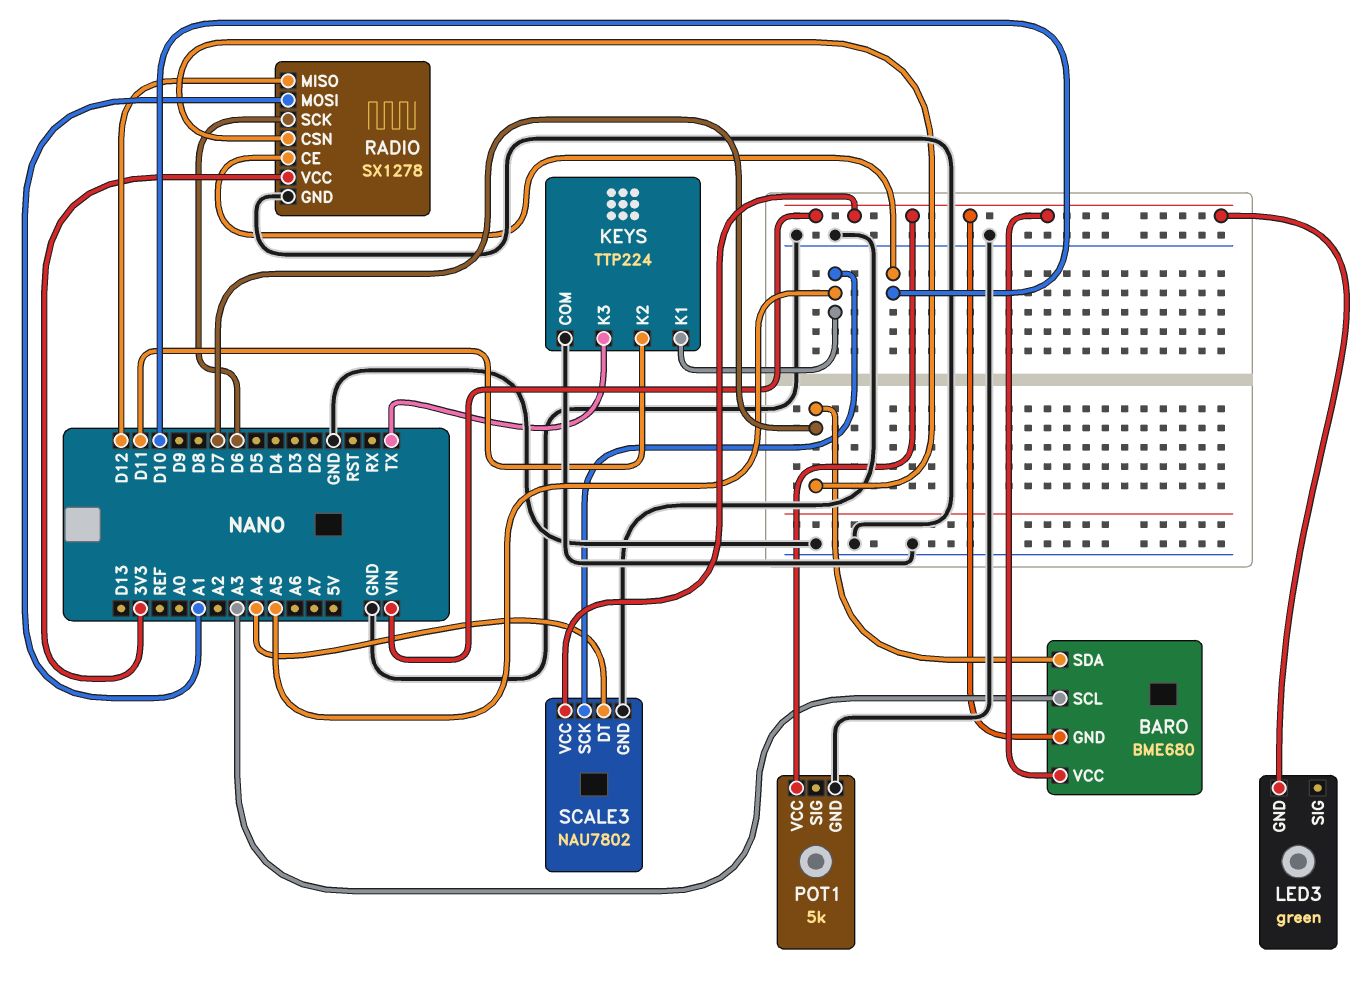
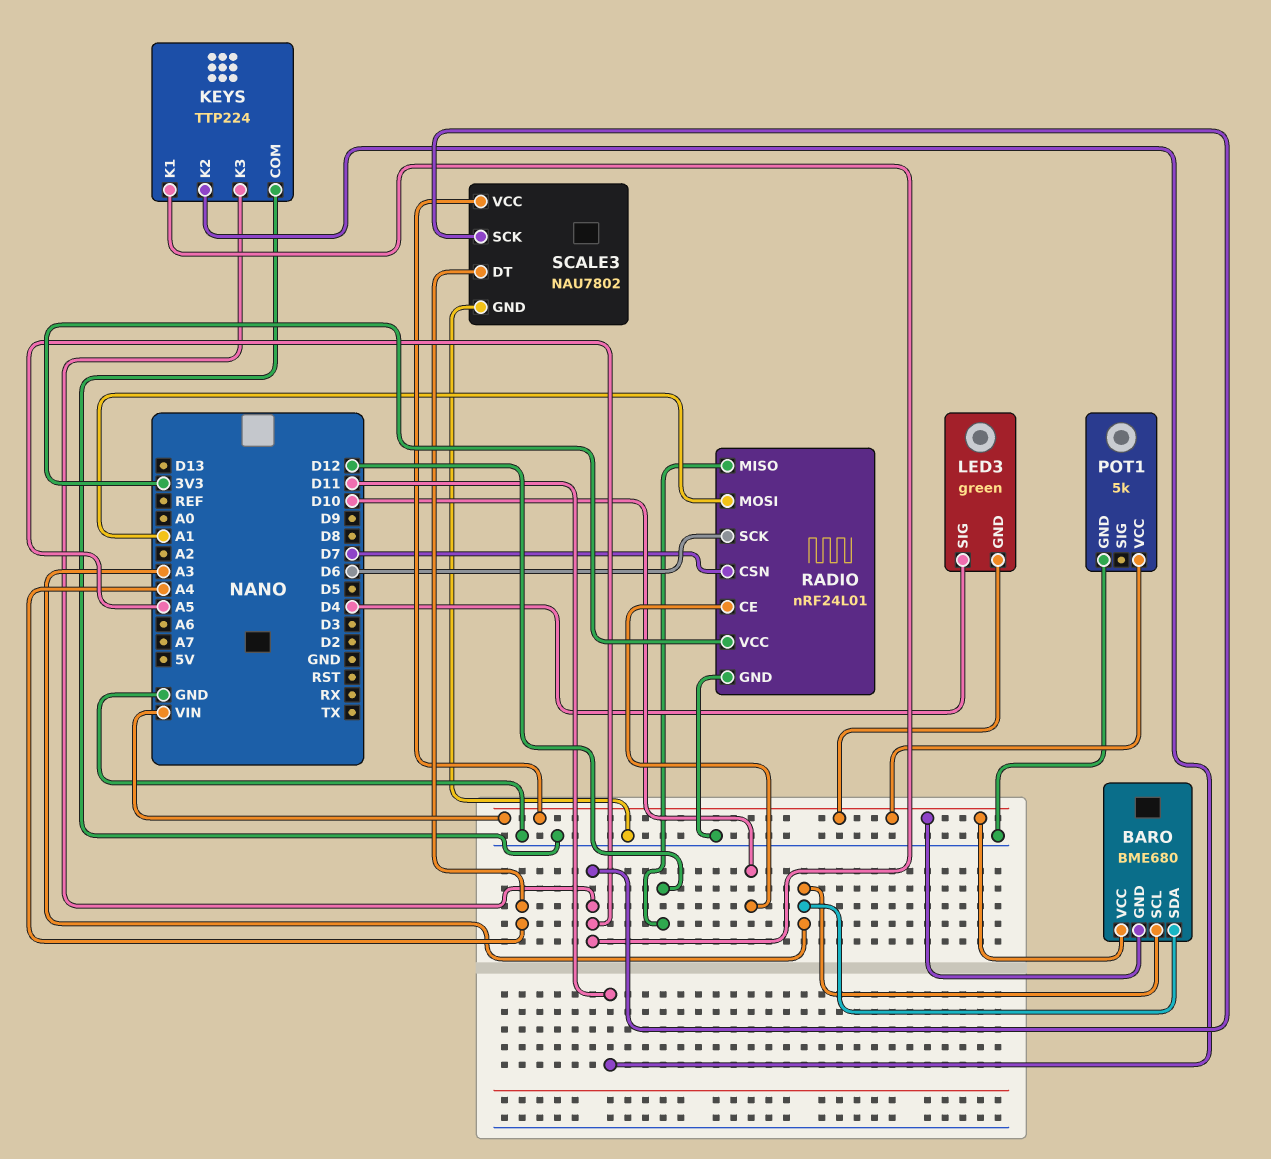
BARO pin SDA: D7 -> A3
KEYS pin K3: TX -> A5
LED3 pin SIG: none -> D4
RADIO: SX1278 -> nRF24L01

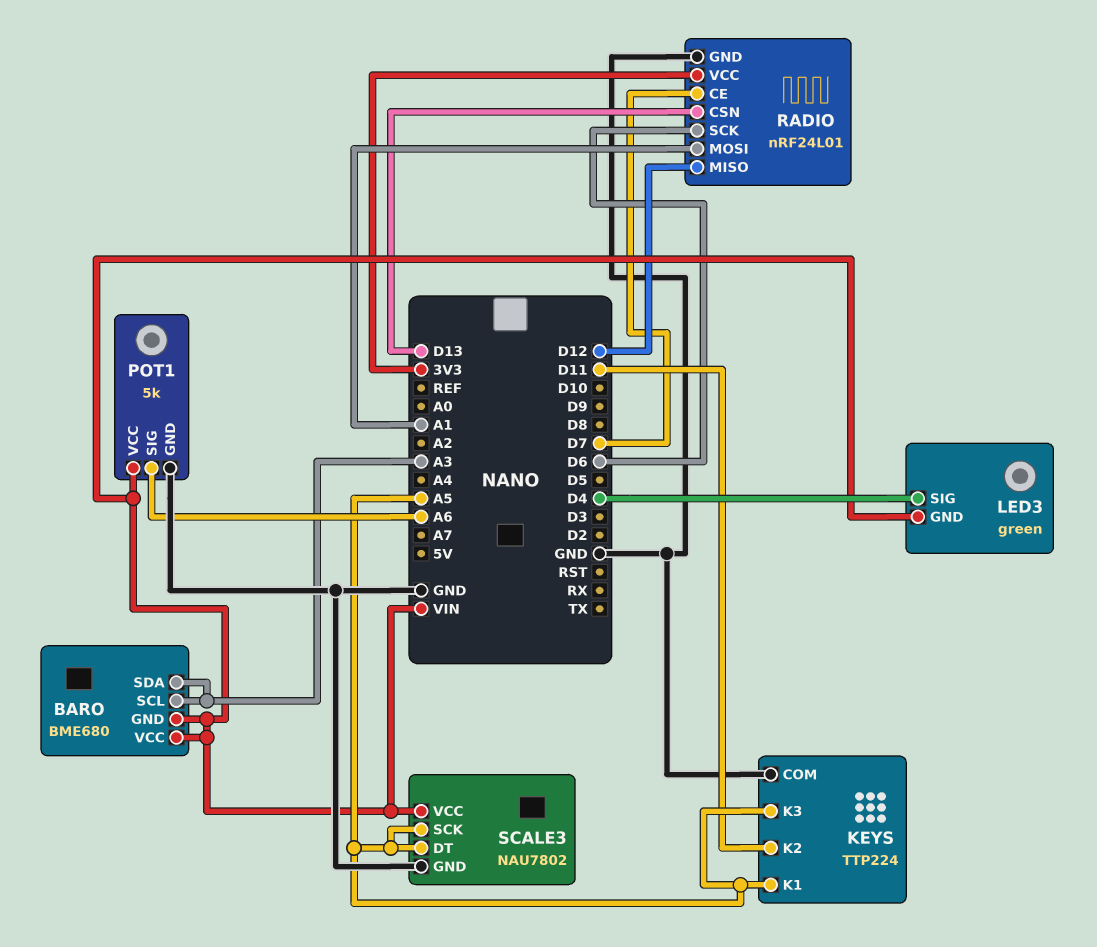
POT1 pin SIG: none -> A6
RADIO pin CE: D10 -> D7
RADIO pin CSN: D7 -> D13
SCALE3 pin DT: A4 -> A5

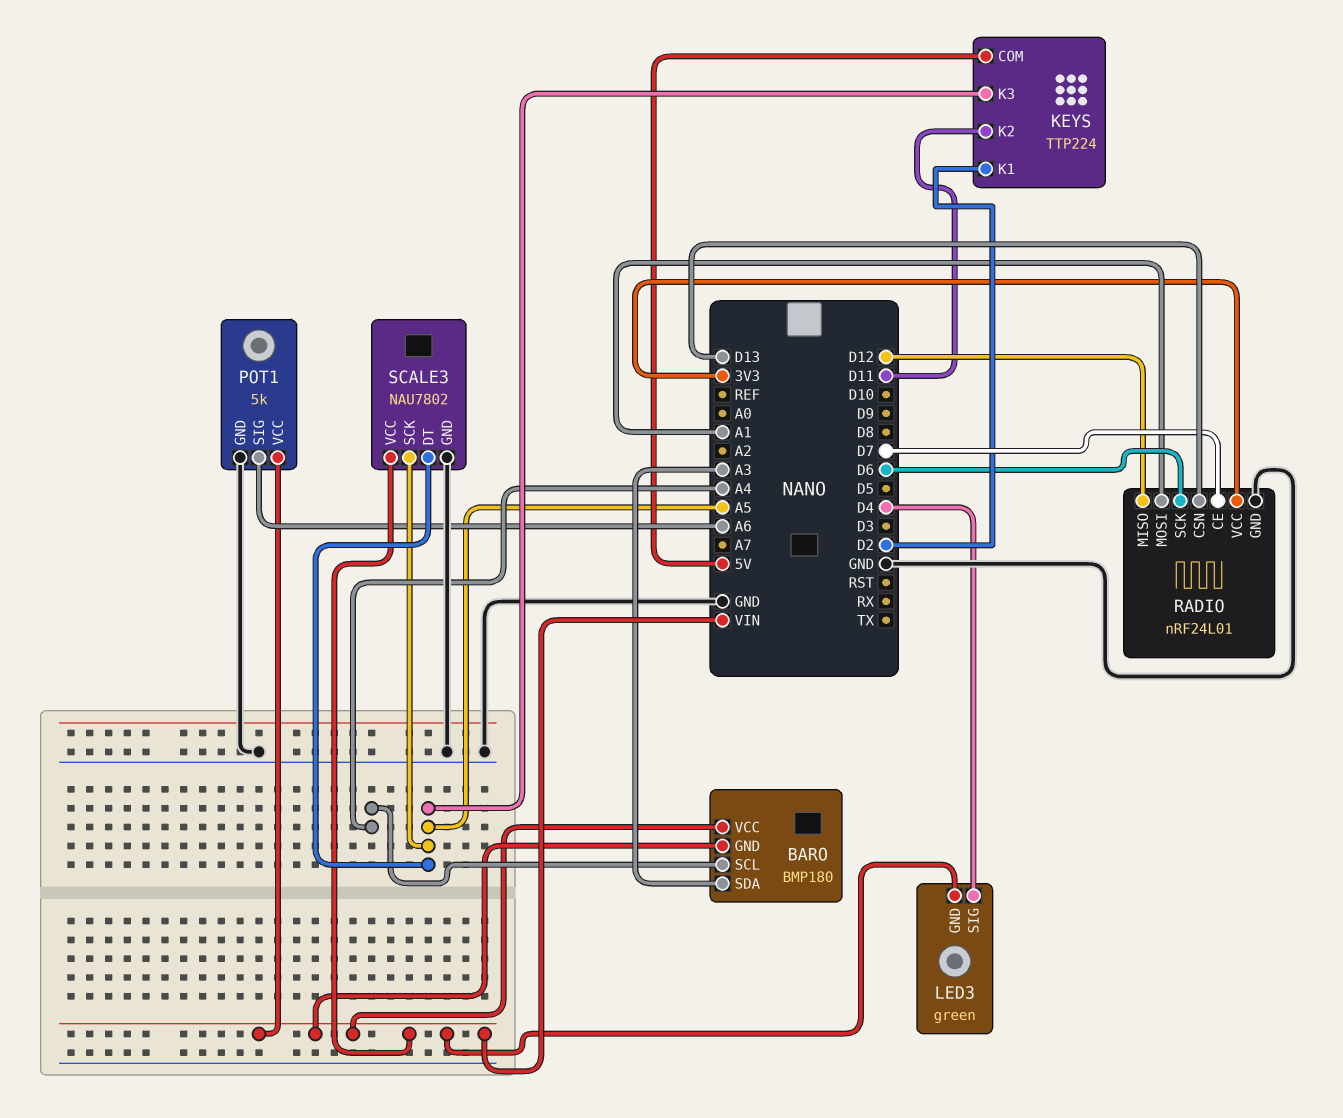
BARO: BME680 -> BMP180
BARO pin SCL: A3 -> A4
KEYS pin COM: GND -> 5V
KEYS pin K1: A5 -> D2

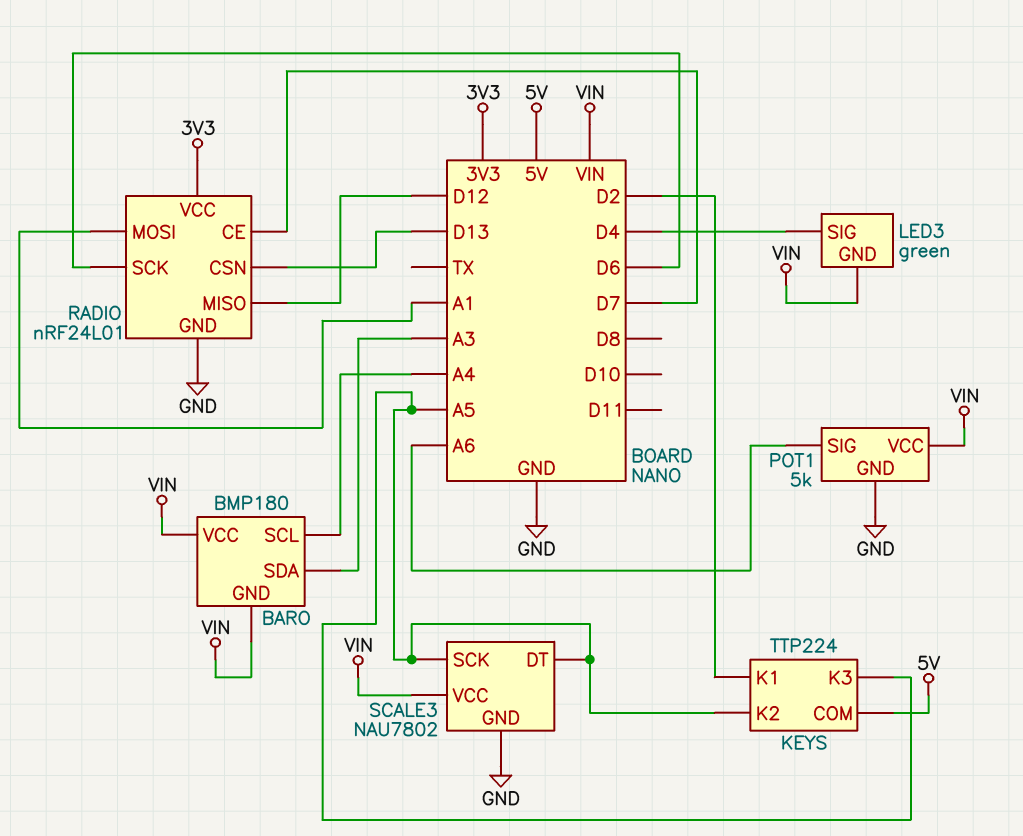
KEYS pin K2: D11 -> A5

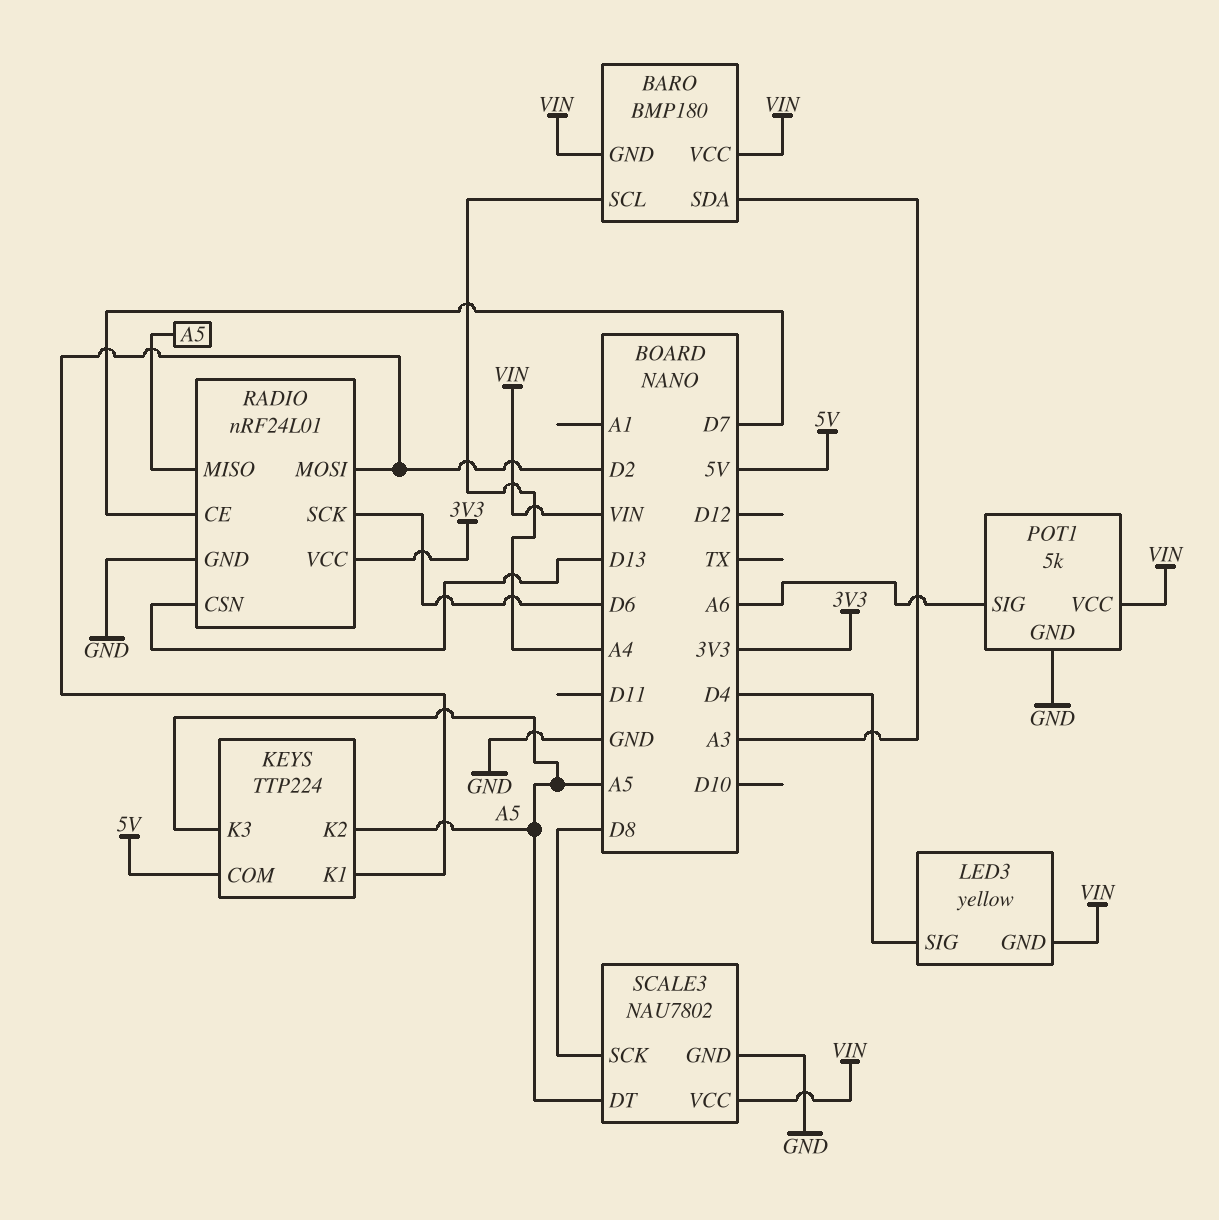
LED3: green -> yellow
RADIO pin MISO: D12 -> A5
RADIO pin MOSI: A1 -> D2
SCALE3 pin SCK: A5 -> D8

